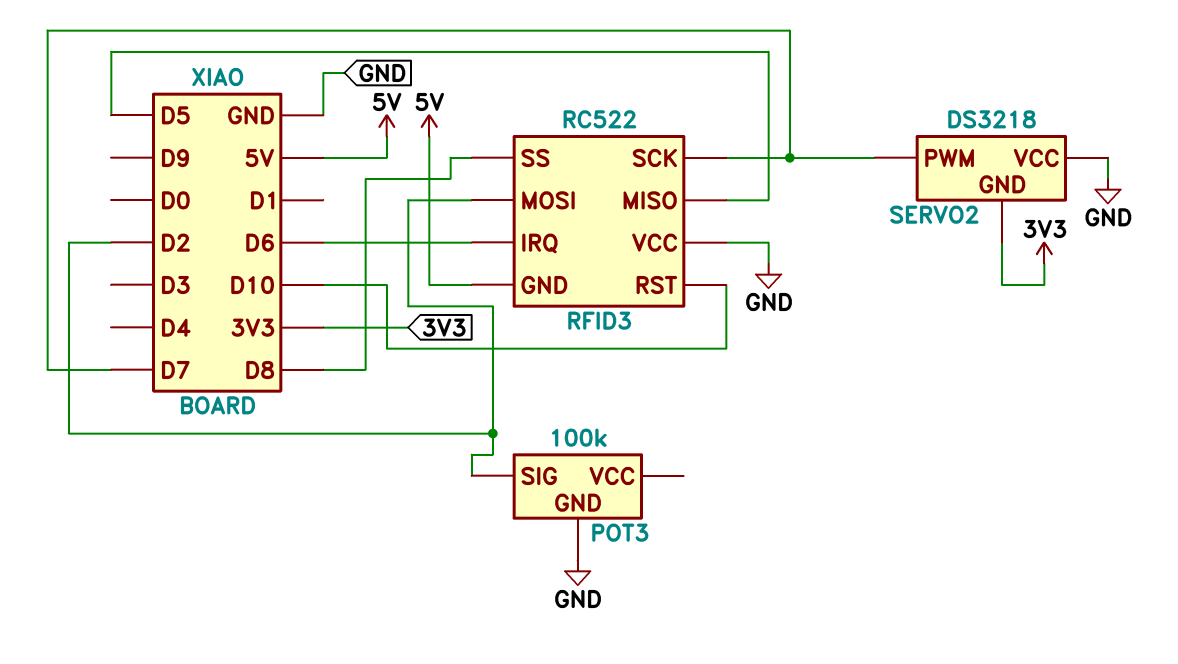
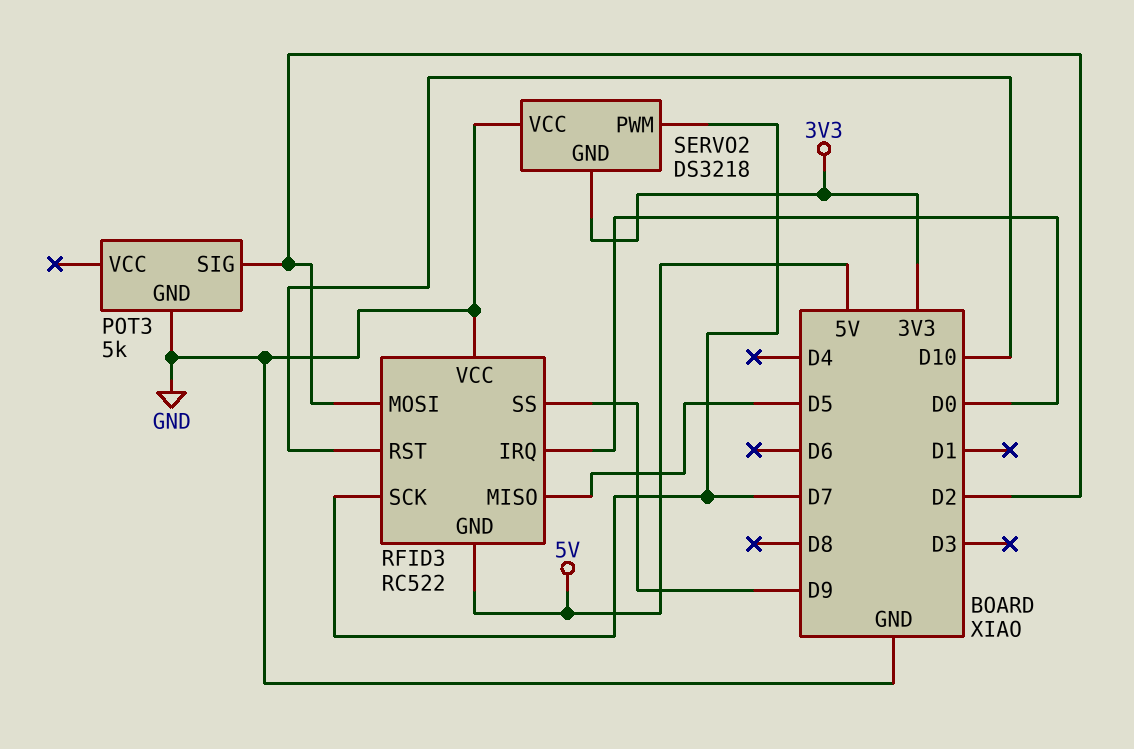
POT3: 100k -> 5k
RFID3 pin IRQ: D6 -> D0
RFID3 pin SS: D8 -> D9

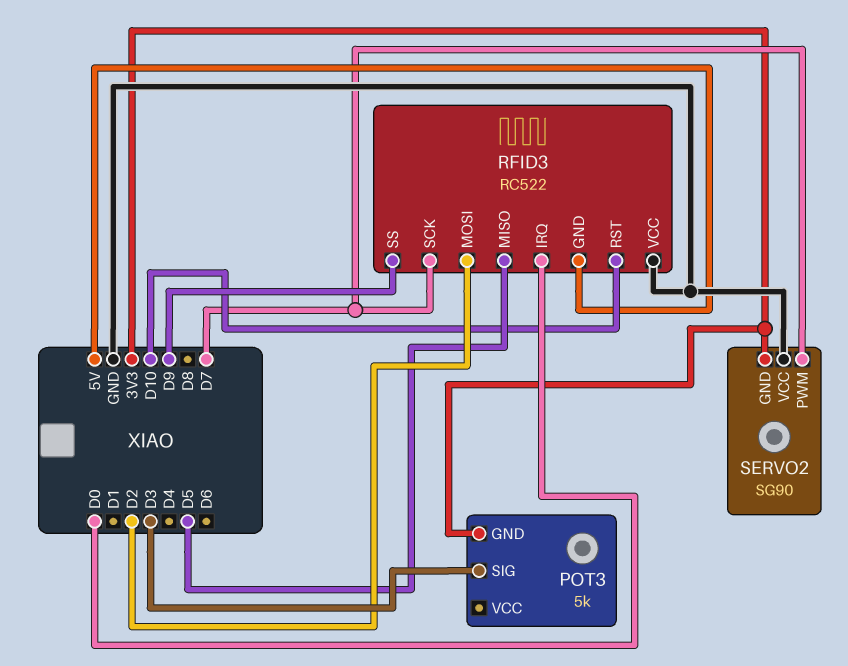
POT3 pin GND: GND -> 3V3
POT3 pin SIG: D2 -> D3
SERVO2: DS3218 -> SG90

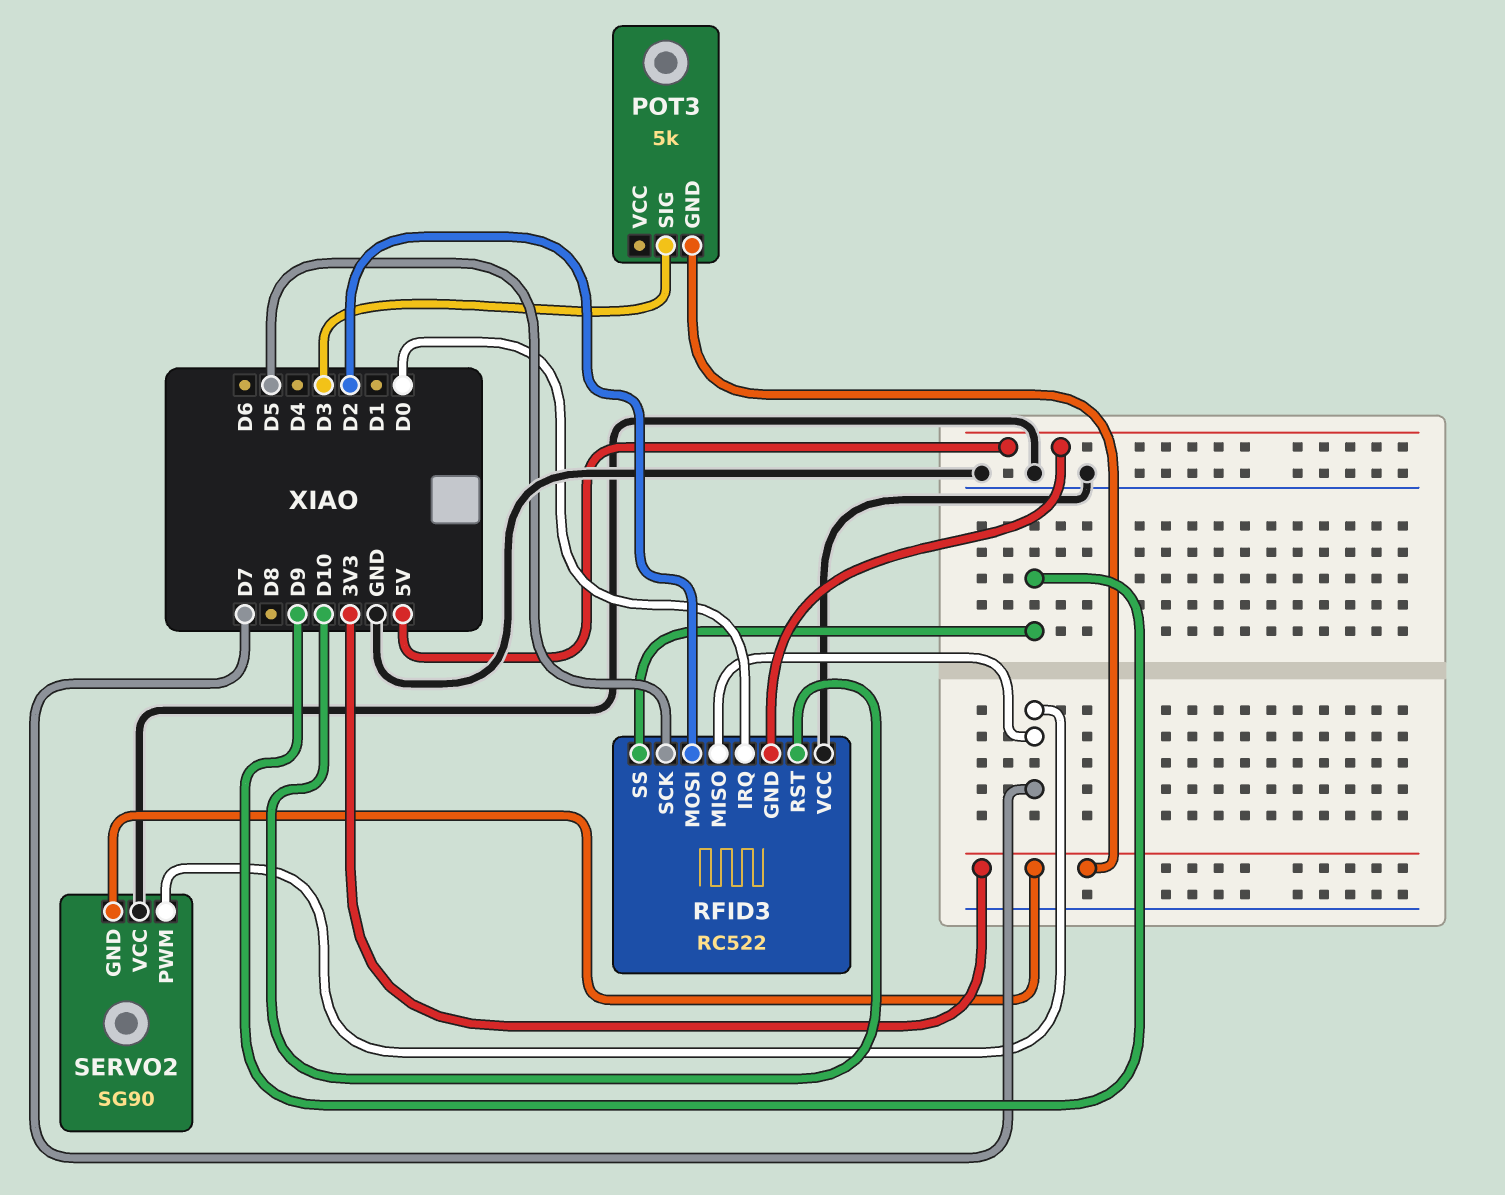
RFID3 pin MISO: D5 -> D7
RFID3 pin SCK: D7 -> D5

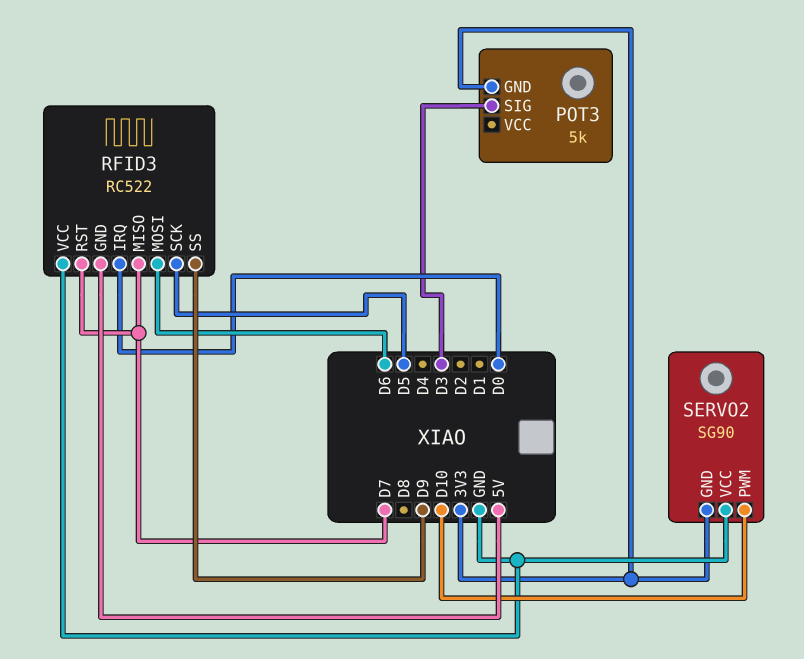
RFID3 pin MOSI: D2 -> D6
RFID3 pin RST: D10 -> D7
SERVO2 pin PWM: D7 -> D10

